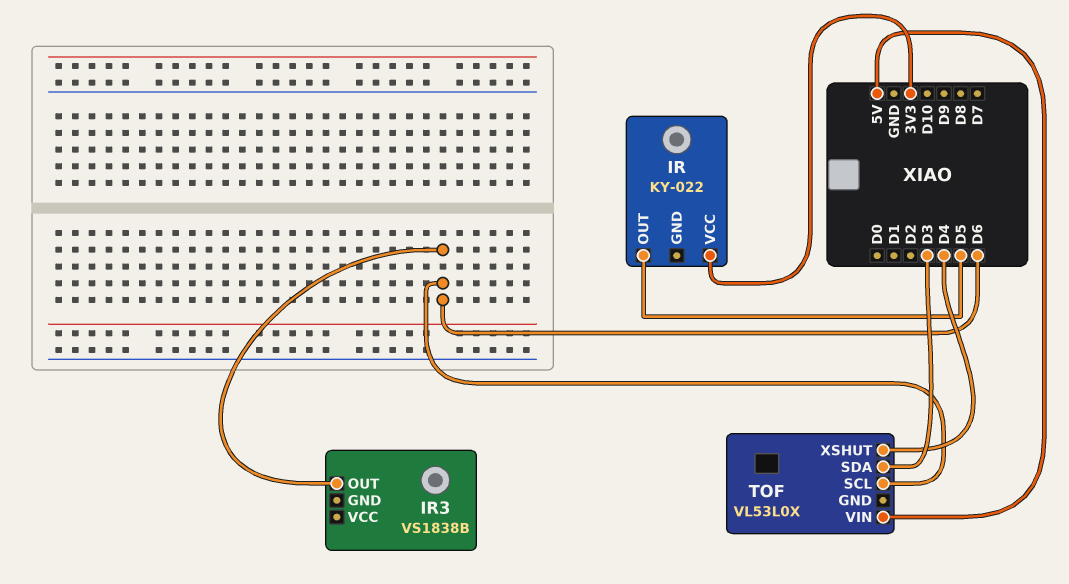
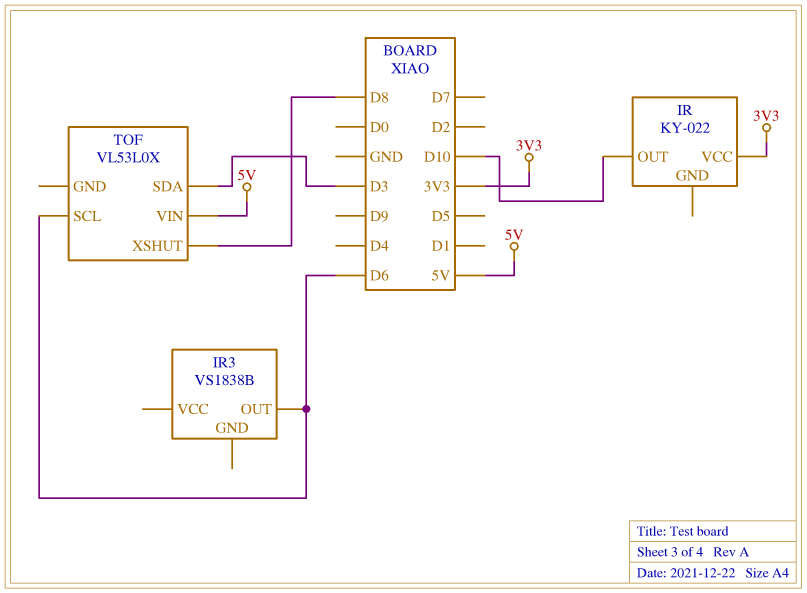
IR pin OUT: D5 -> D10
TOF pin XSHUT: D4 -> D8

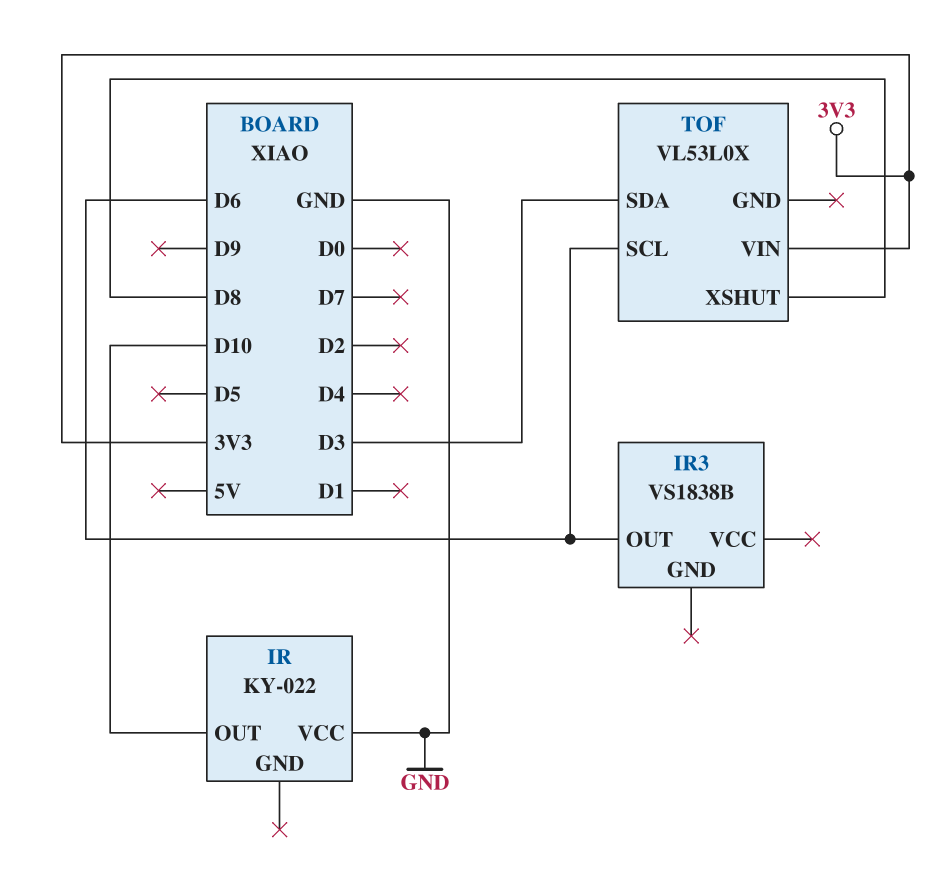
IR pin VCC: 3V3 -> GND
TOF pin VIN: 5V -> 3V3

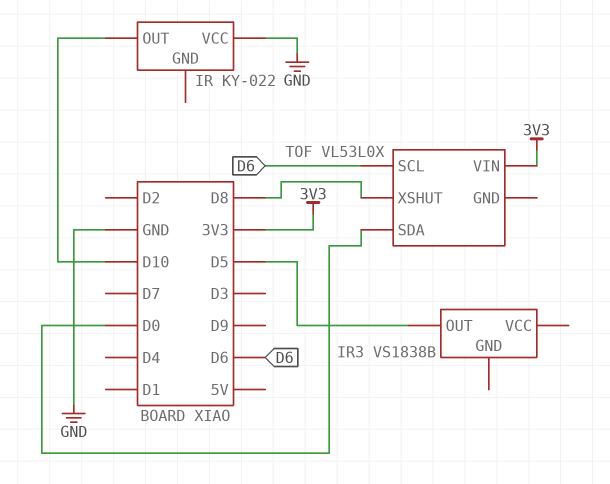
IR3 pin OUT: D6 -> D5
TOF pin SDA: D3 -> D0

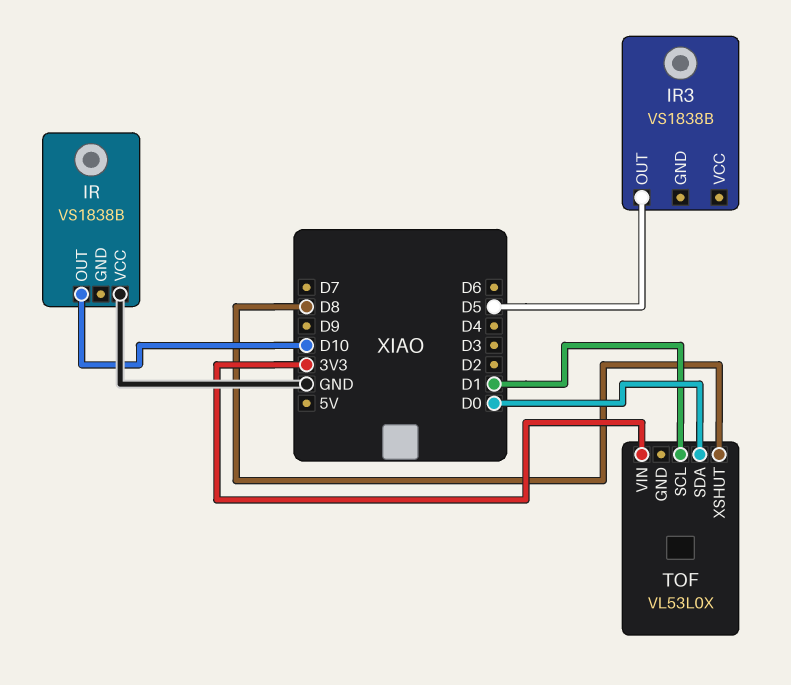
IR: KY-022 -> VS1838B
TOF pin SCL: D6 -> D1

